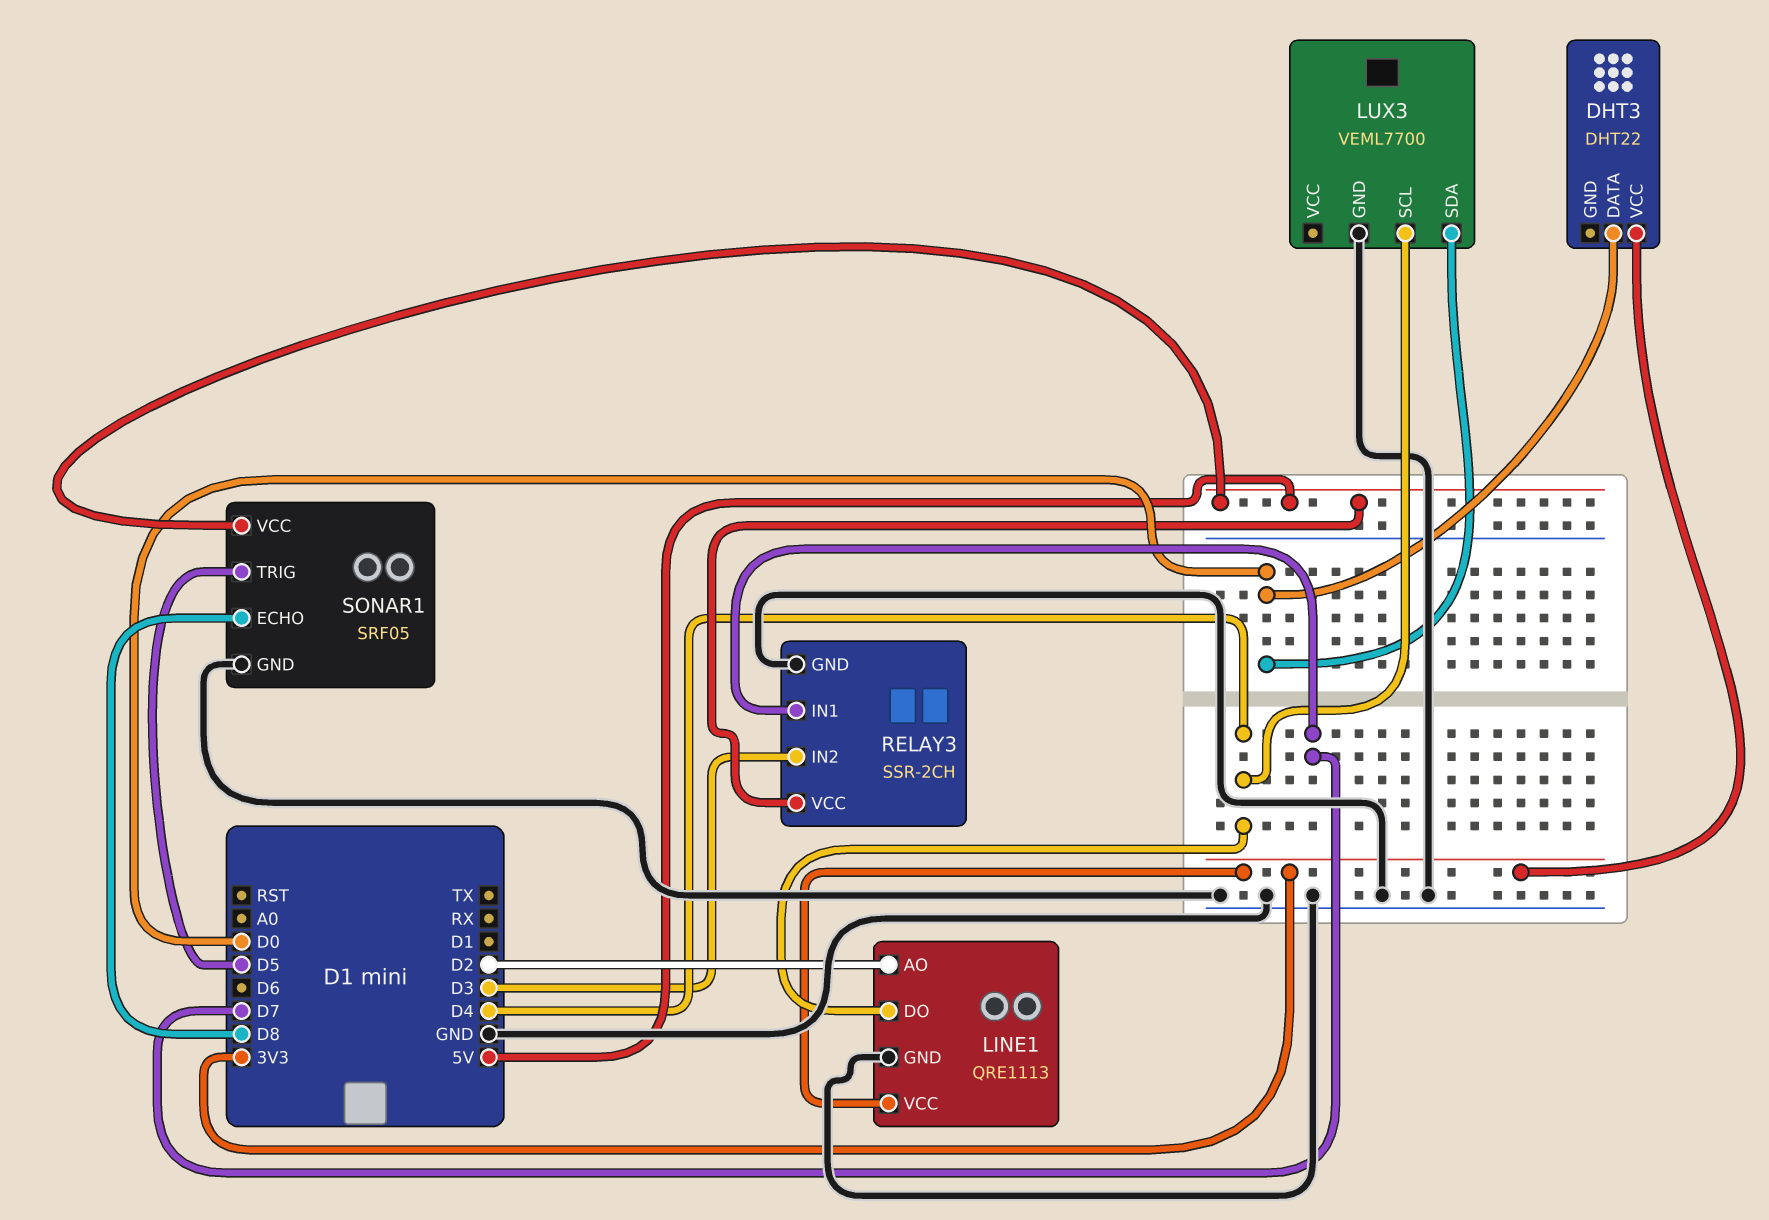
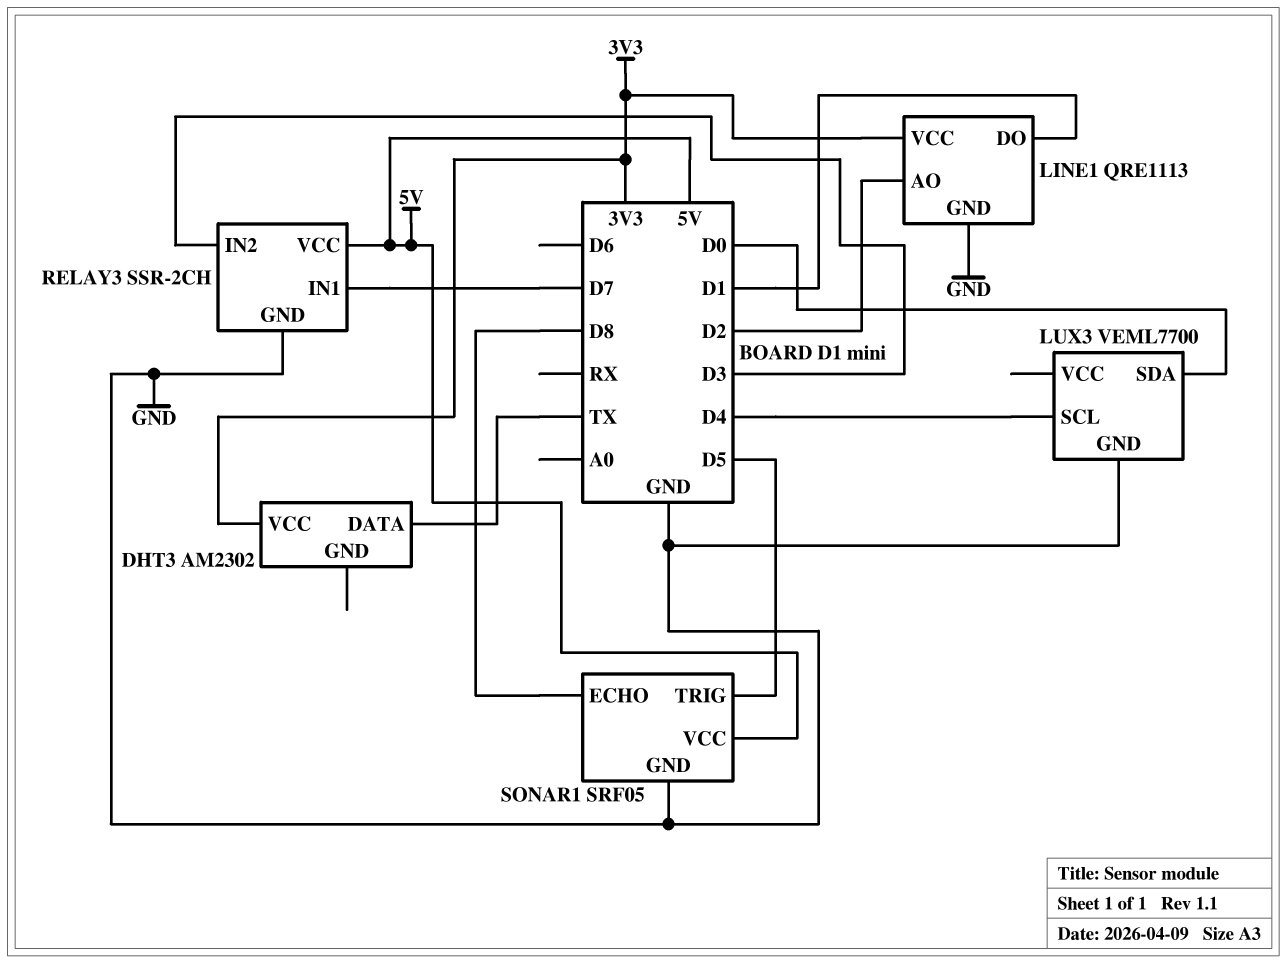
DHT3: DHT22 -> AM2302
DHT3 pin DATA: D0 -> TX
LINE1 pin DO: D4 -> D1

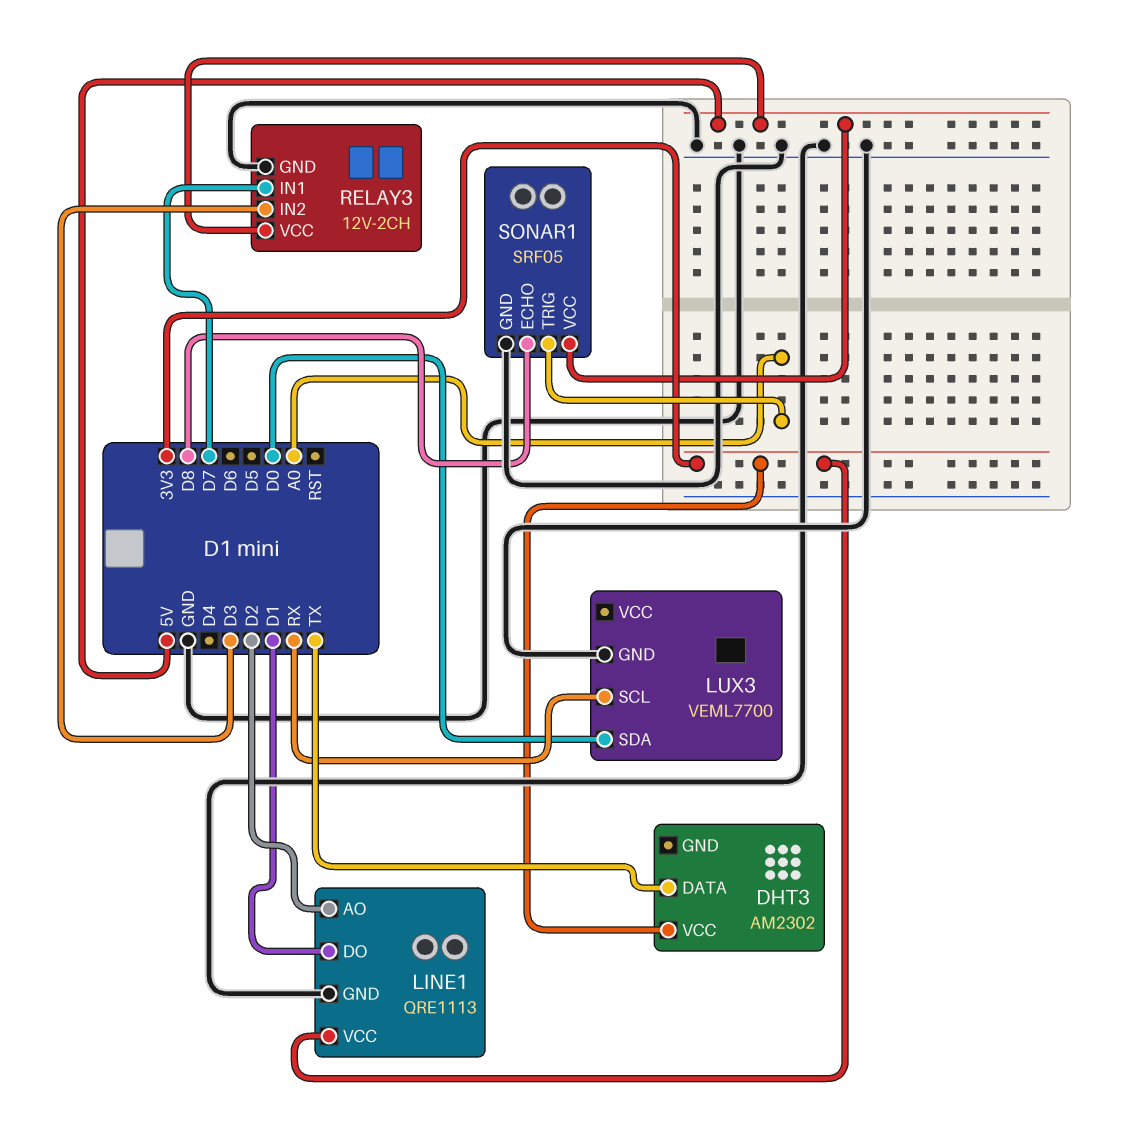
LUX3 pin SCL: D4 -> RX
RELAY3: SSR-2CH -> 12V-2CH
SONAR1 pin TRIG: D5 -> A0

